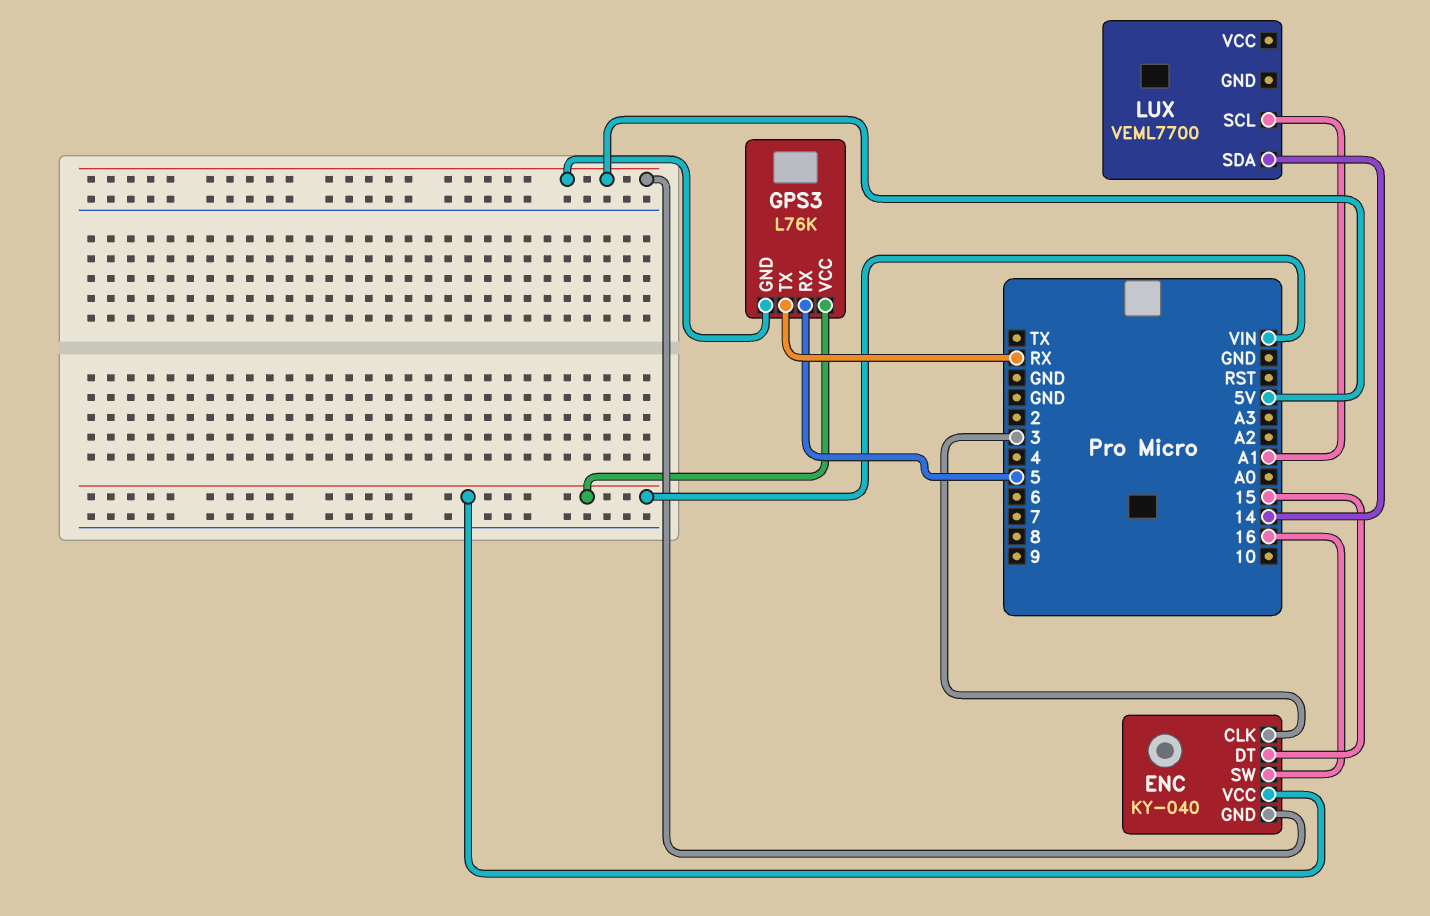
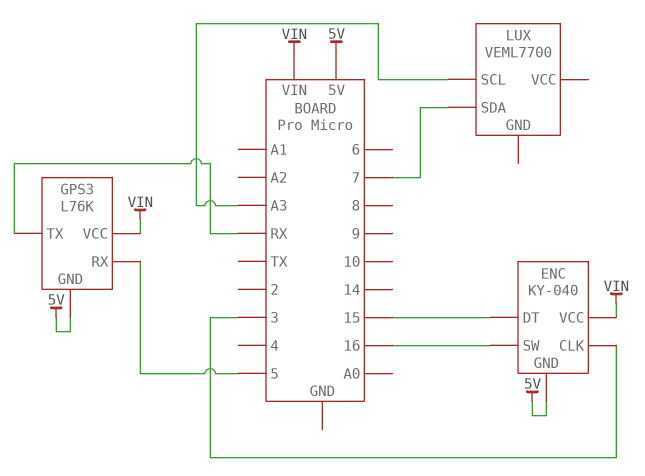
LUX pin SCL: A1 -> A3
LUX pin SDA: 14 -> 7

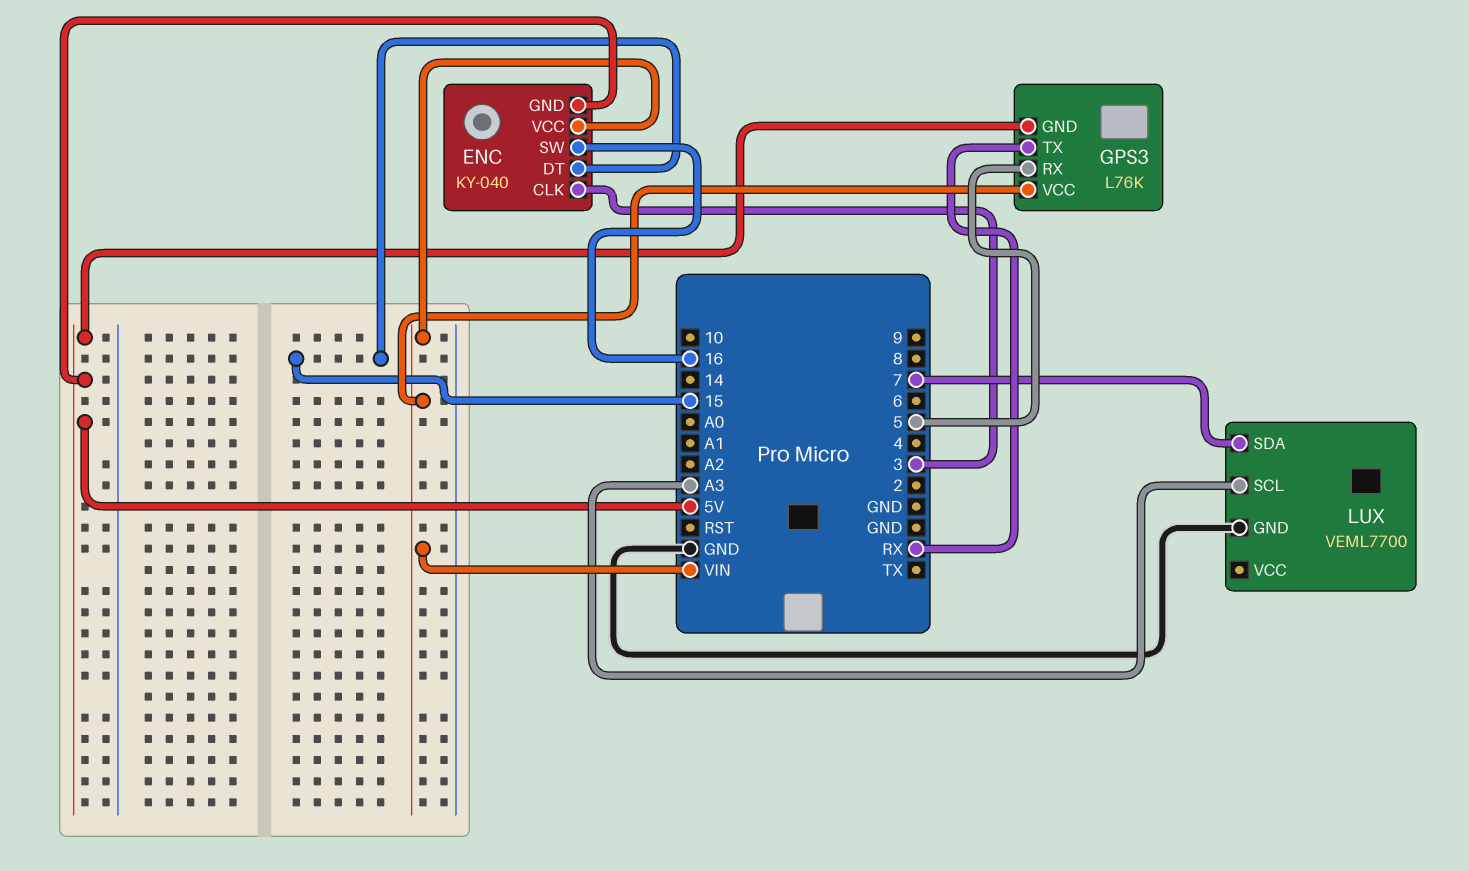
LUX pin GND: none -> GND

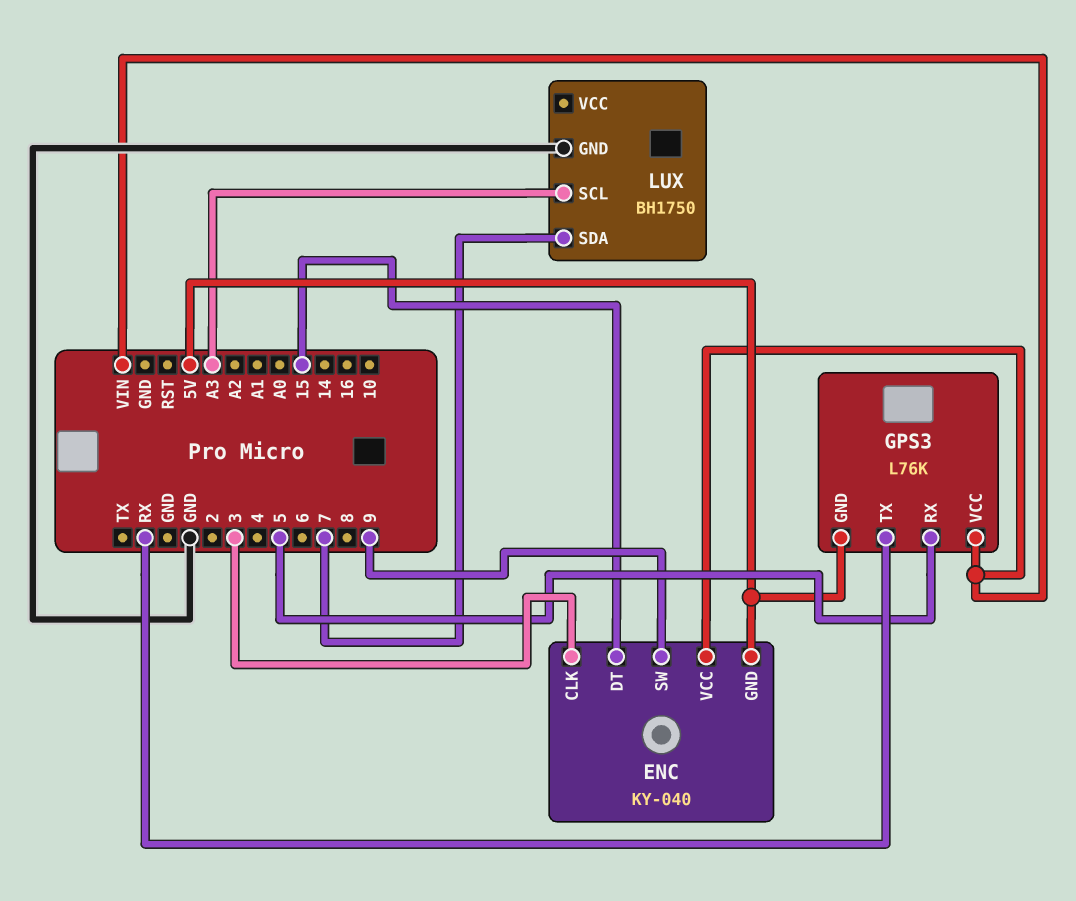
ENC pin SW: 16 -> 9
LUX: VEML7700 -> BH1750

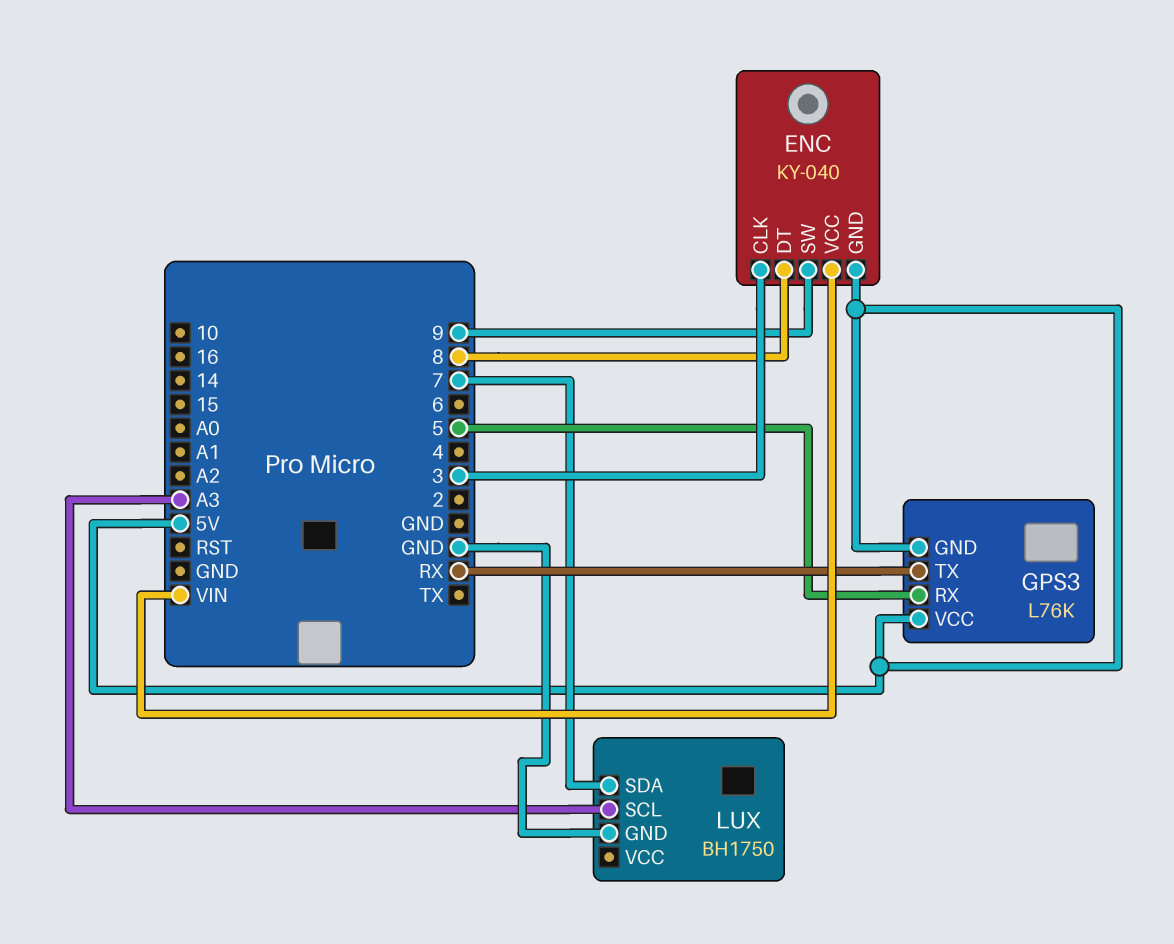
ENC pin DT: 15 -> 8
GPS3 pin VCC: VIN -> 5V

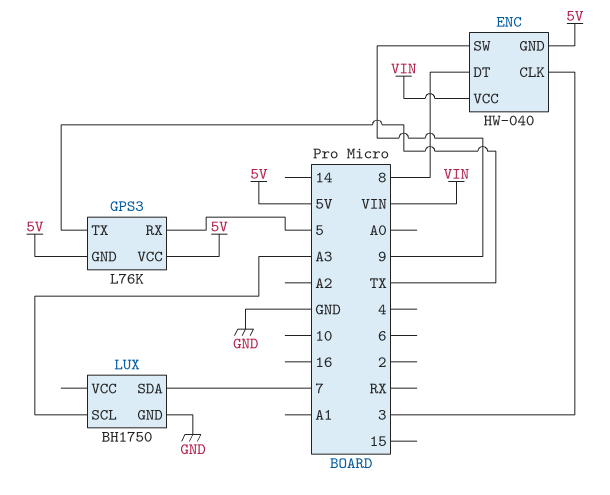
ENC: KY-040 -> HW-040
GPS3 pin TX: RX -> TX

